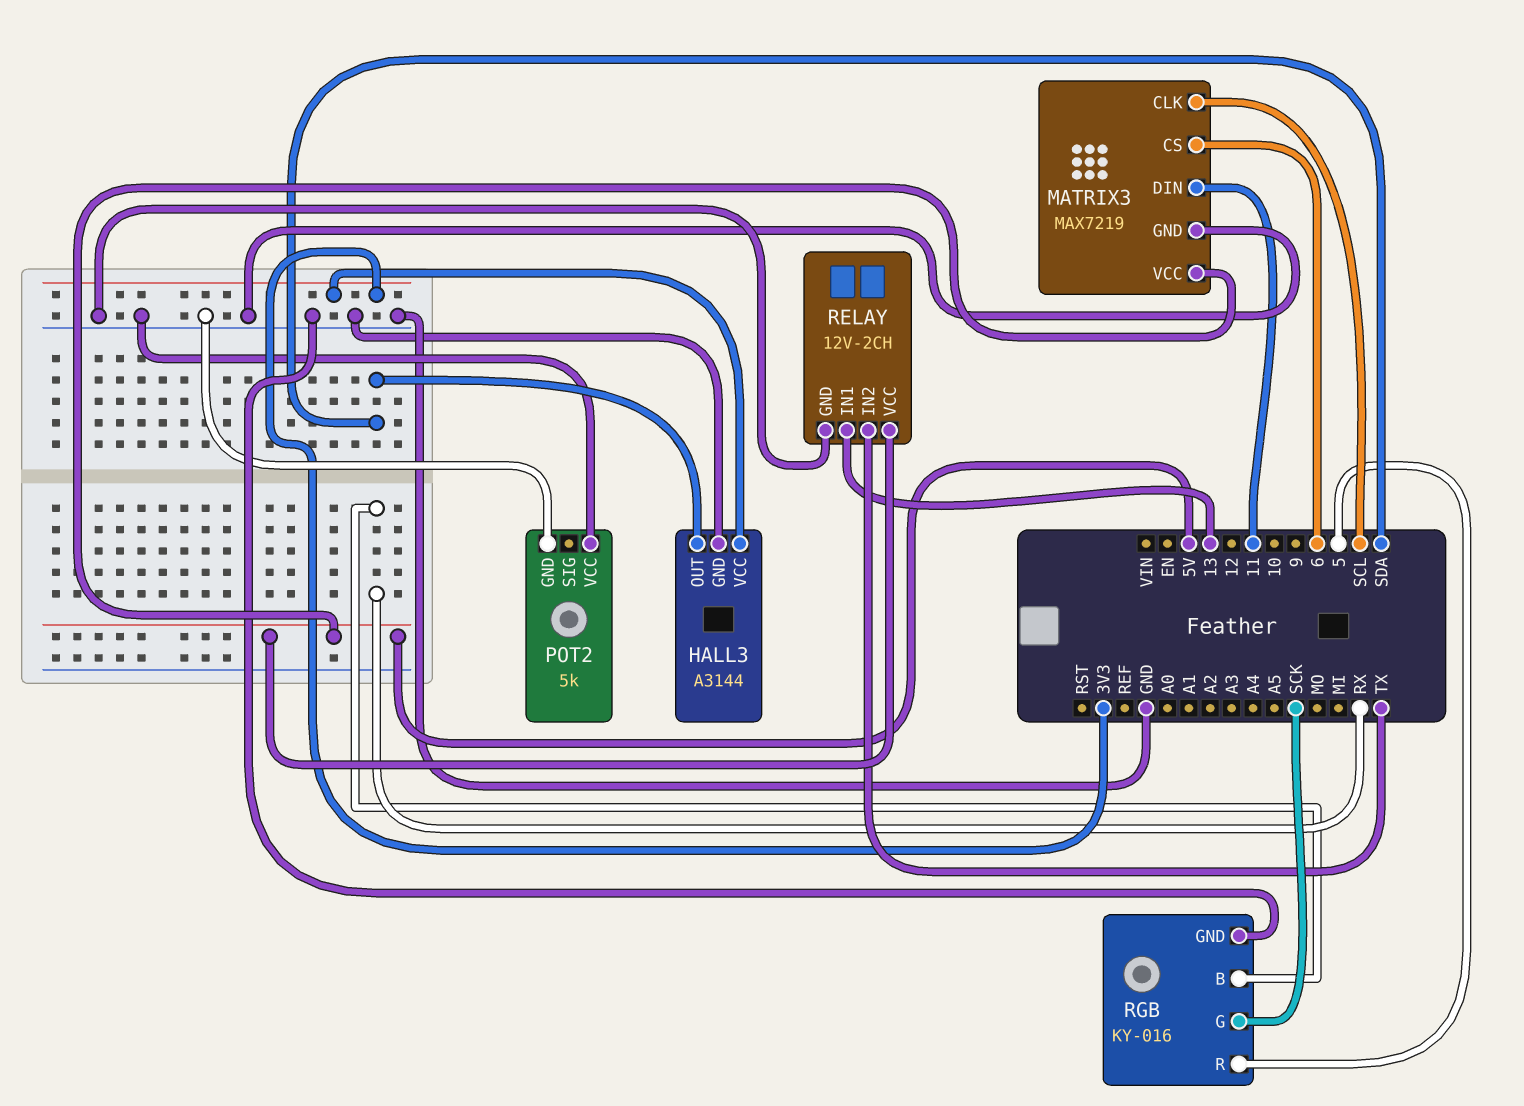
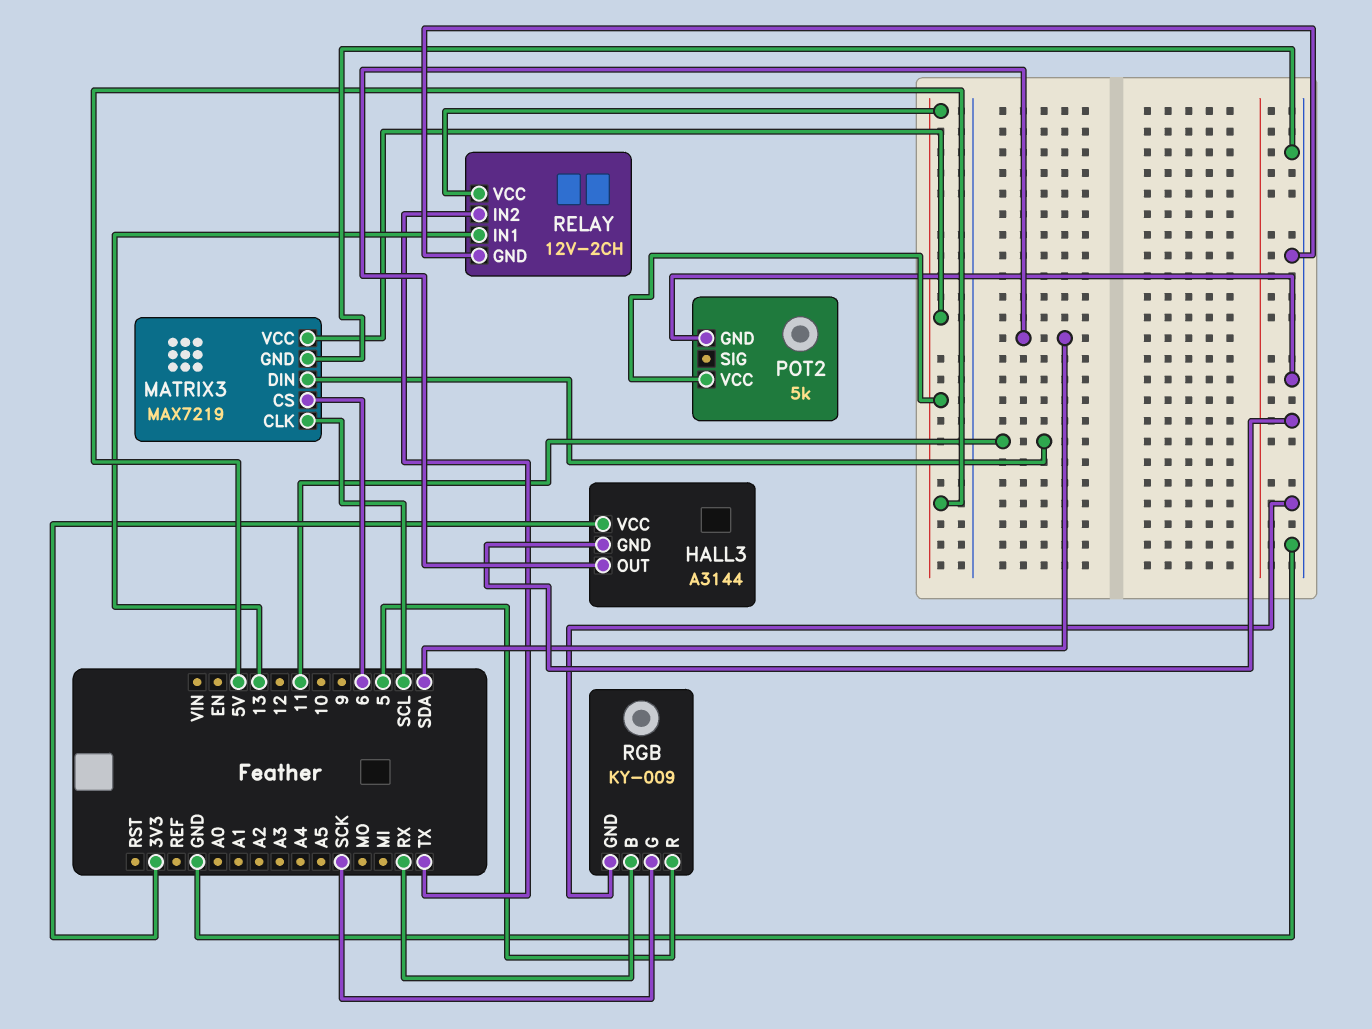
POT2 pin VCC: GND -> 5V
RGB: KY-016 -> KY-009

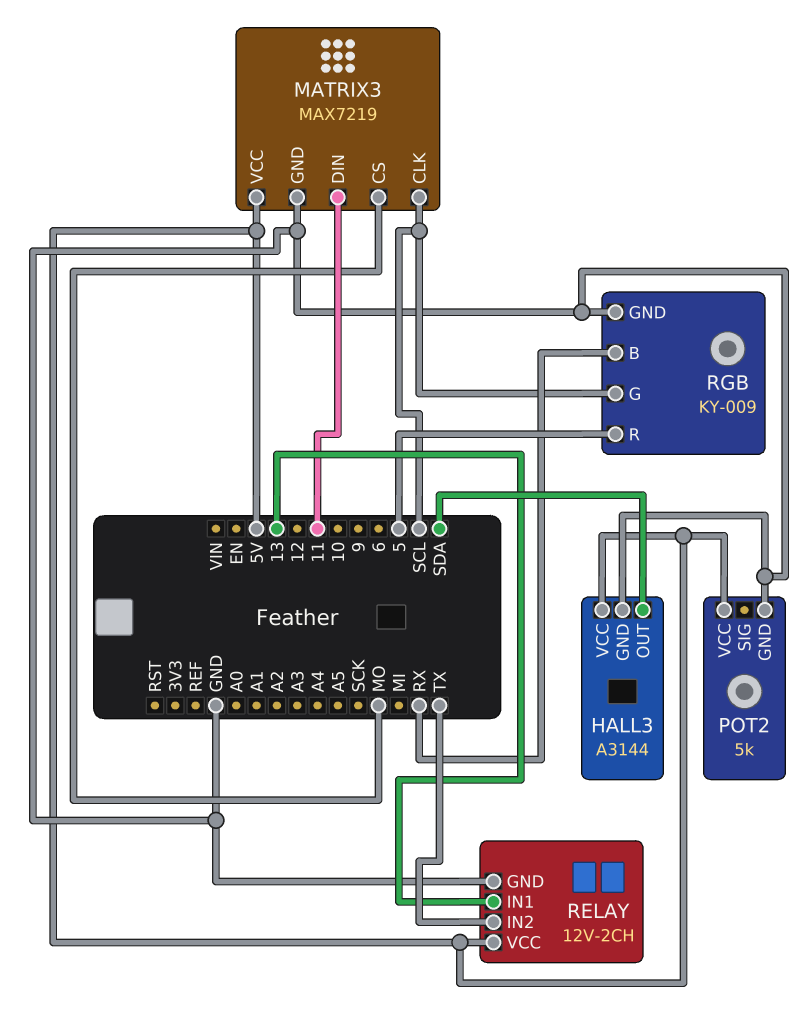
HALL3 pin VCC: 3V3 -> 5V
MATRIX3 pin CS: 6 -> MO
RGB pin G: SCK -> SCL

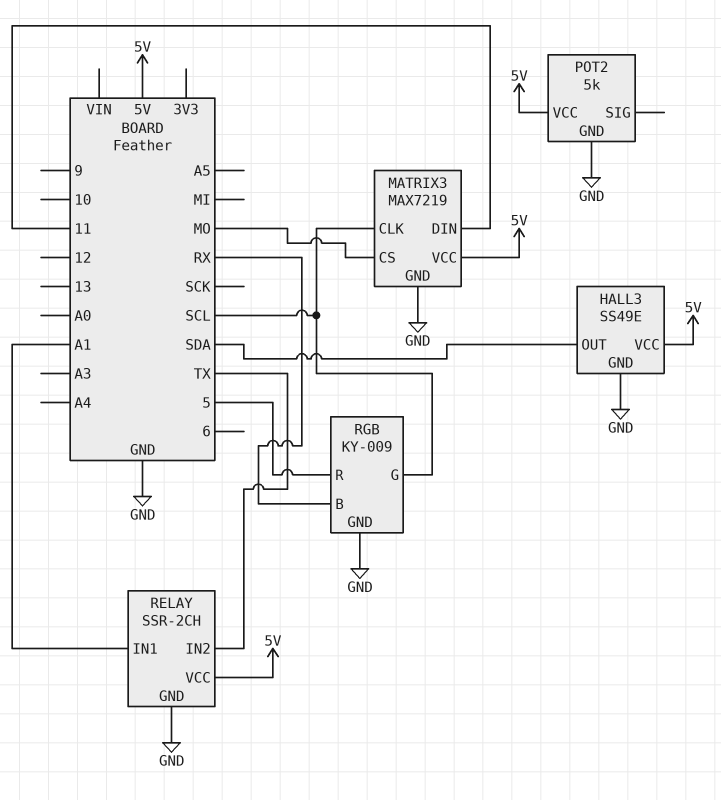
HALL3: A3144 -> SS49E
RELAY: 12V-2CH -> SSR-2CH
RELAY pin IN1: 13 -> A1

